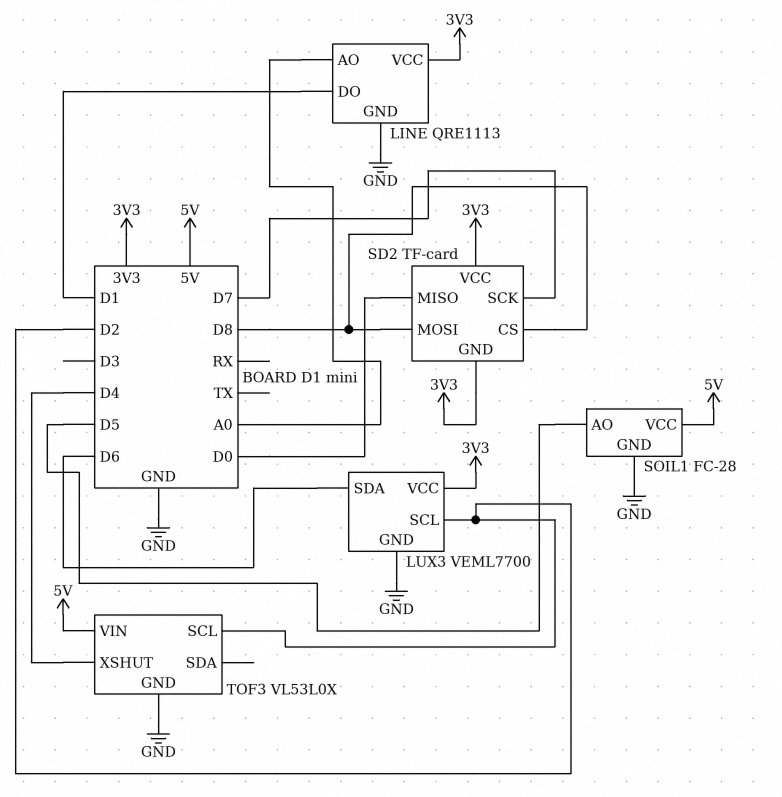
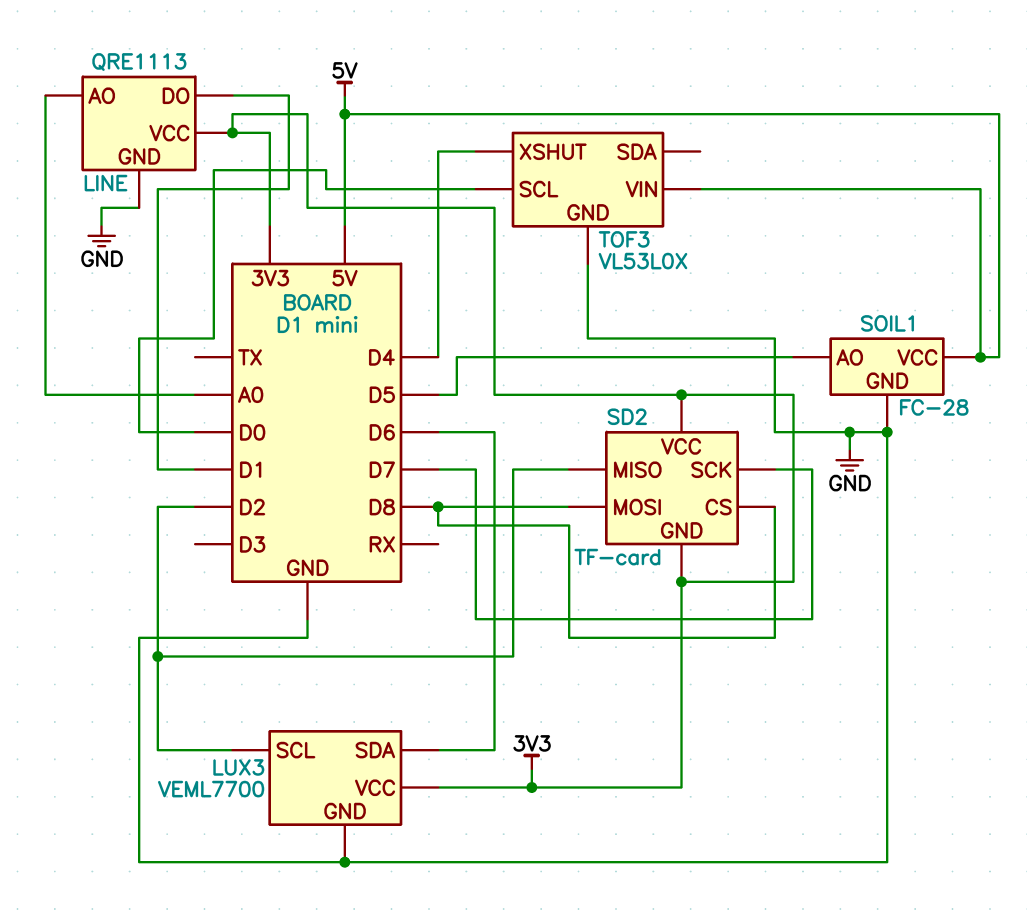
SD2 pin MISO: D0 -> D2
TOF3 pin SCL: D2 -> D0

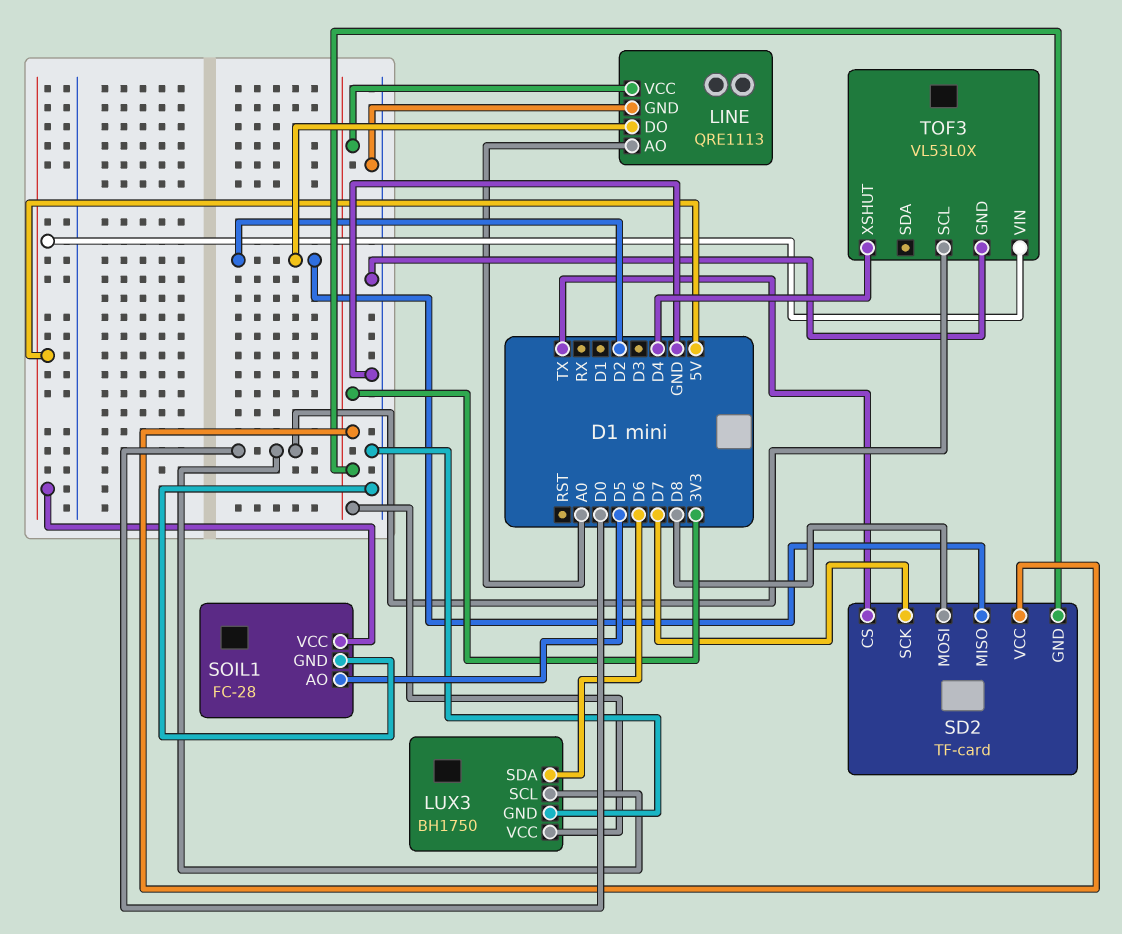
LINE pin DO: D1 -> D2
LUX3: VEML7700 -> BH1750
LUX3 pin SCL: D2 -> D0
SD2 pin CS: D8 -> TX

